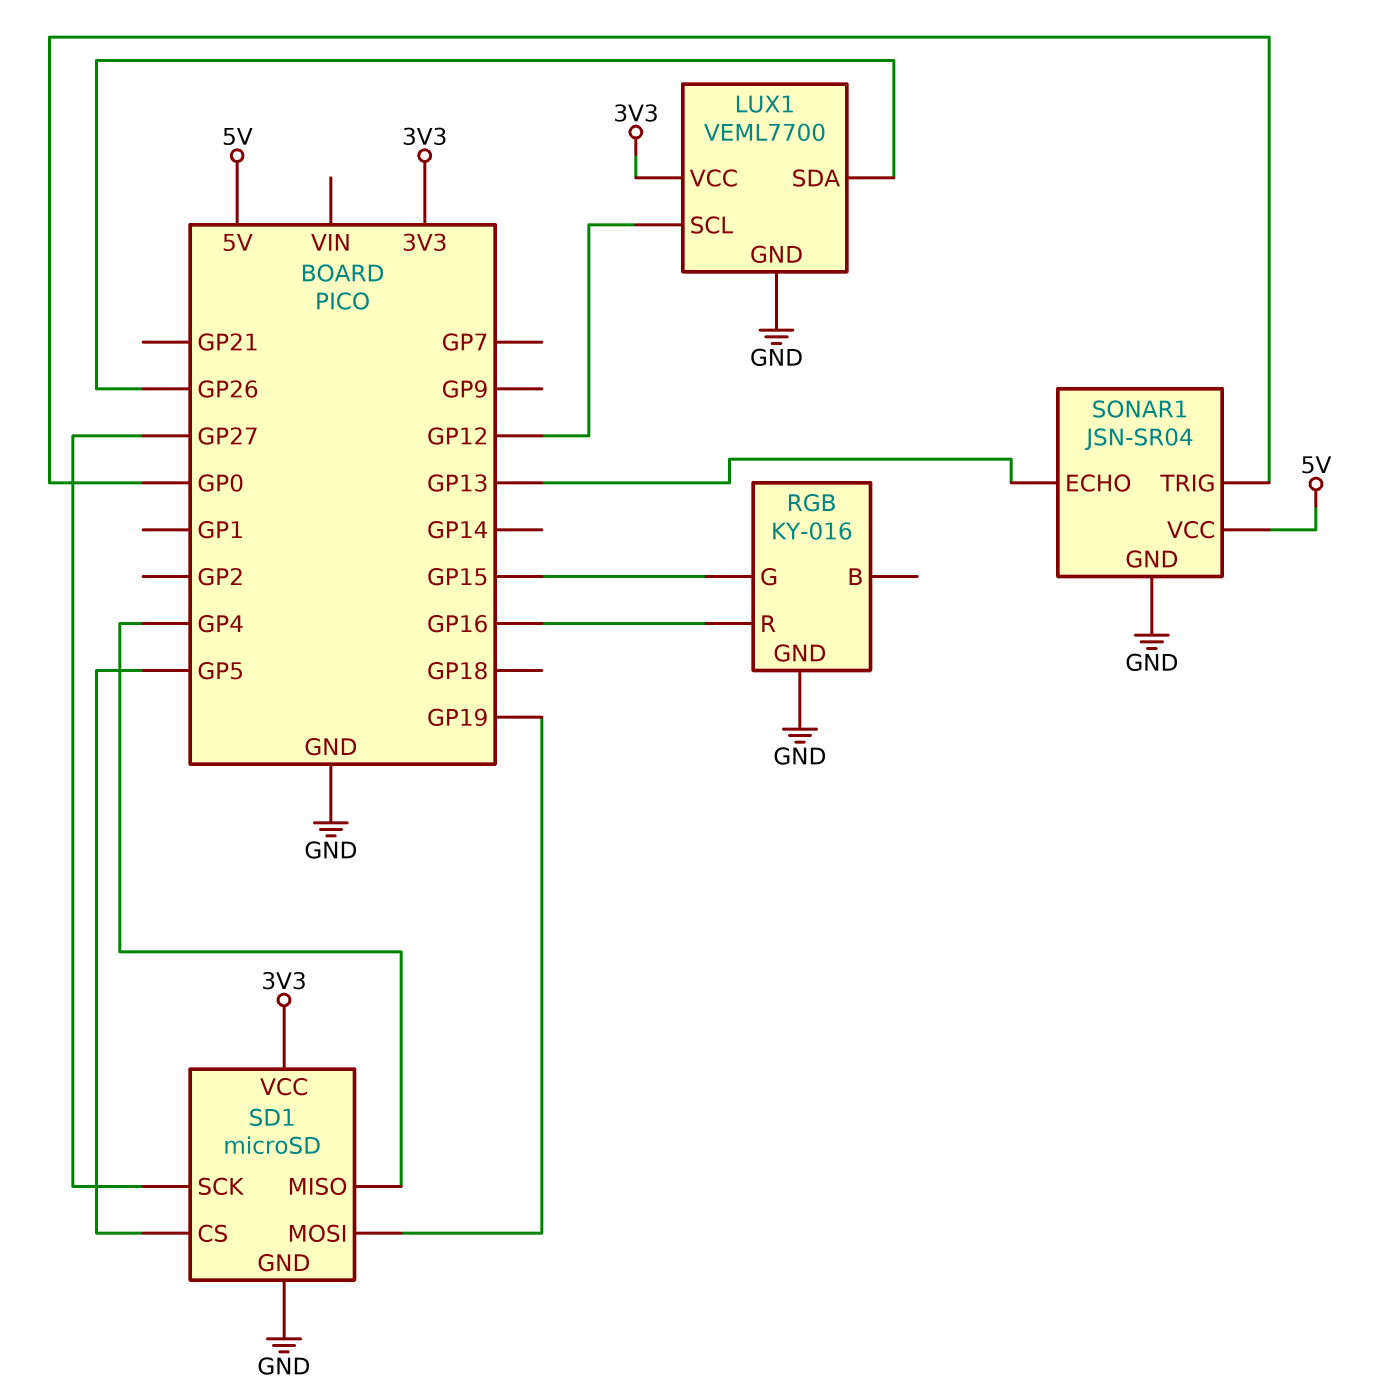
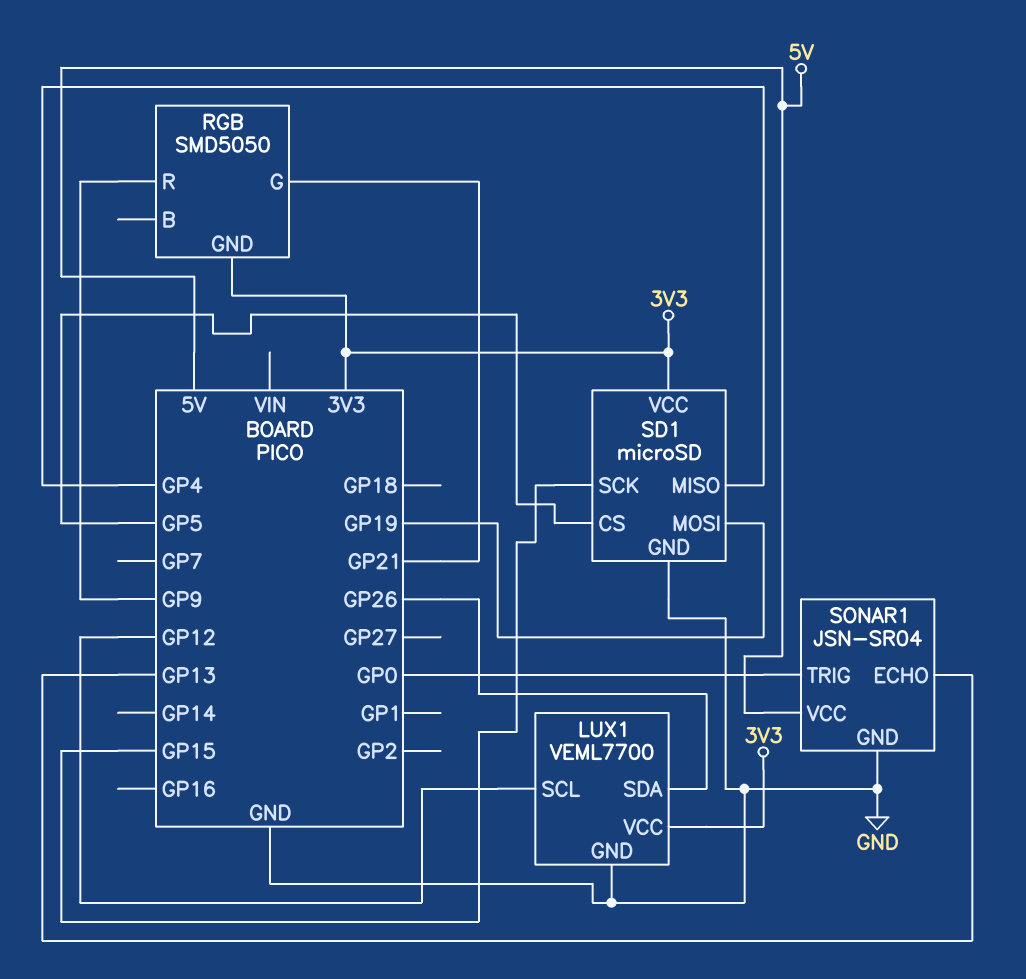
RGB: KY-016 -> SMD5050
RGB pin G: GP15 -> GP21
RGB pin GND: GND -> 3V3
RGB pin R: GP16 -> GP9
SD1 pin SCK: GP27 -> GP15

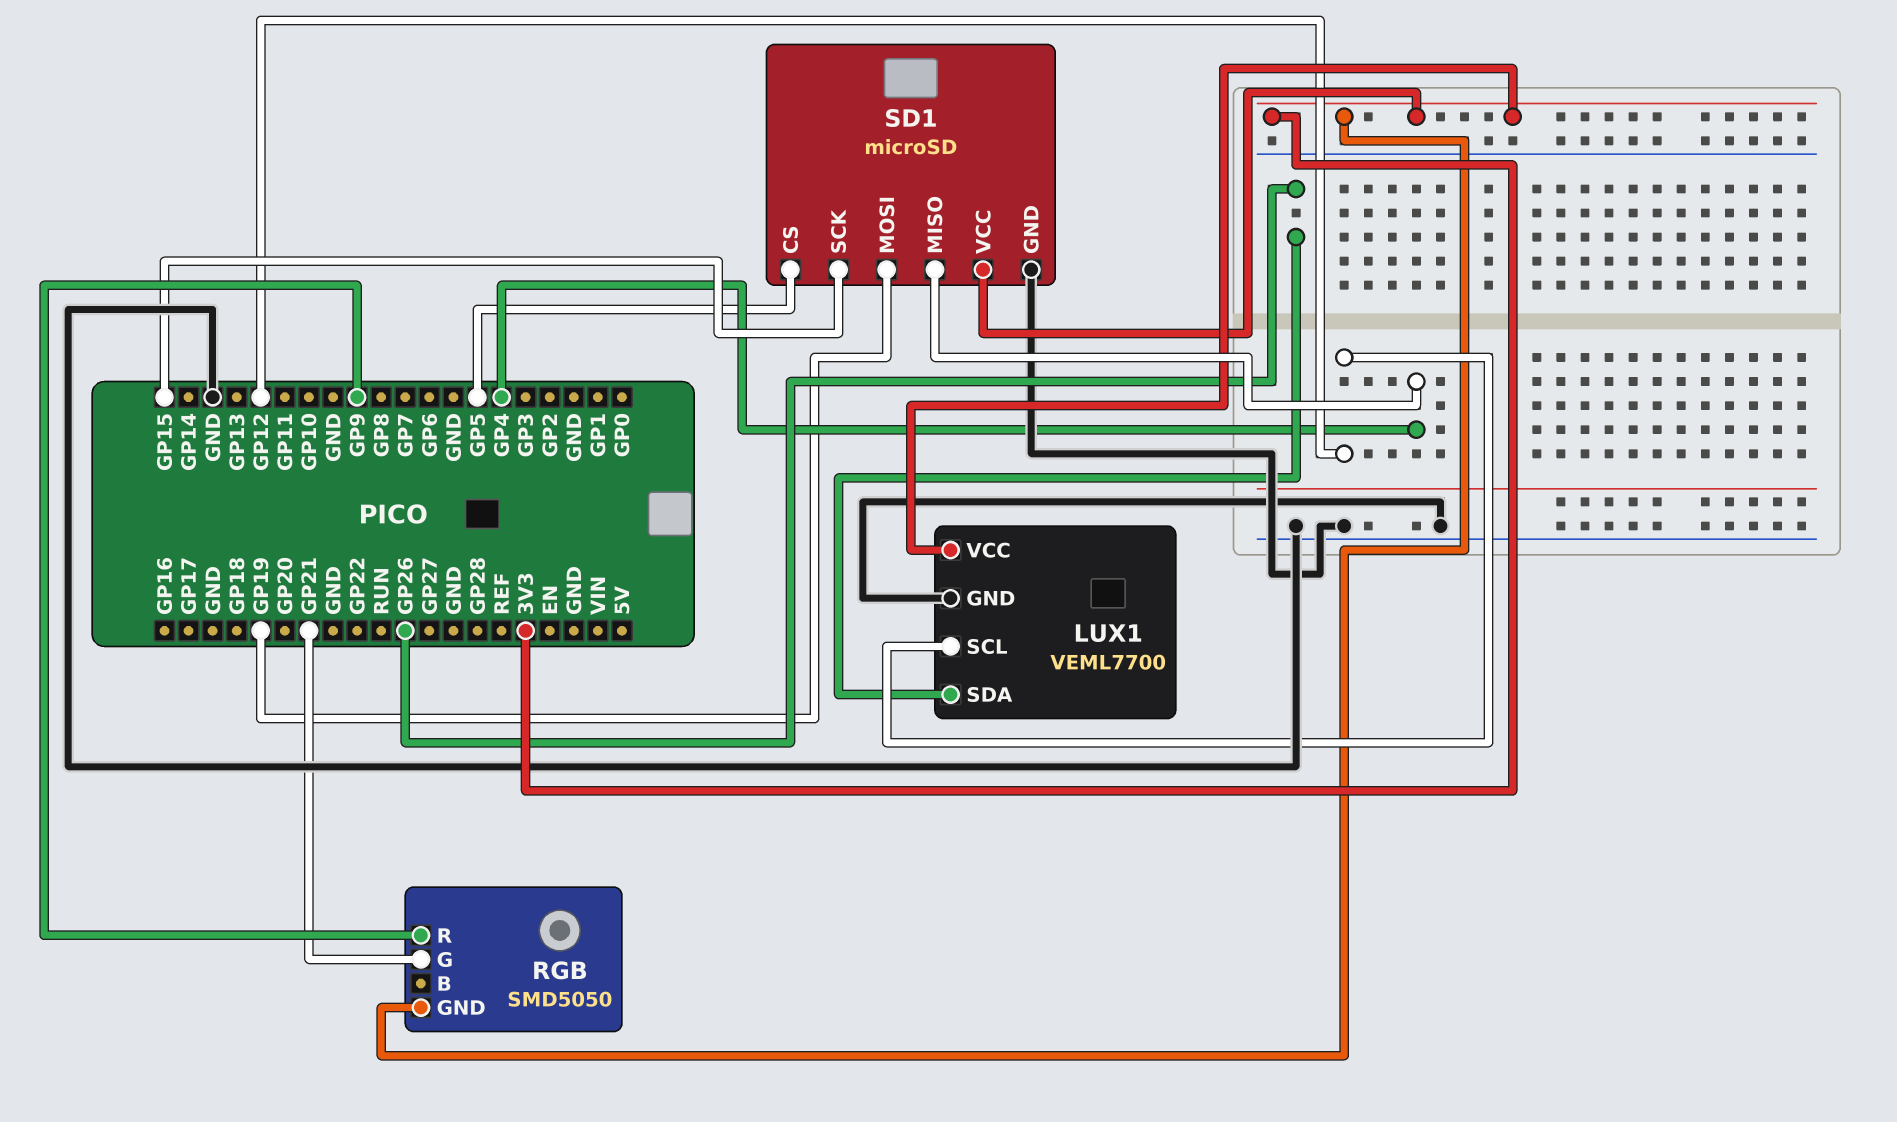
SONAR1: JSN-SR04 -> none
SONAR1 pin ECHO: GP13 -> none
SONAR1 pin GND: GND -> none
SONAR1 pin TRIG: GP0 -> none
SONAR1 pin VCC: 5V -> none

